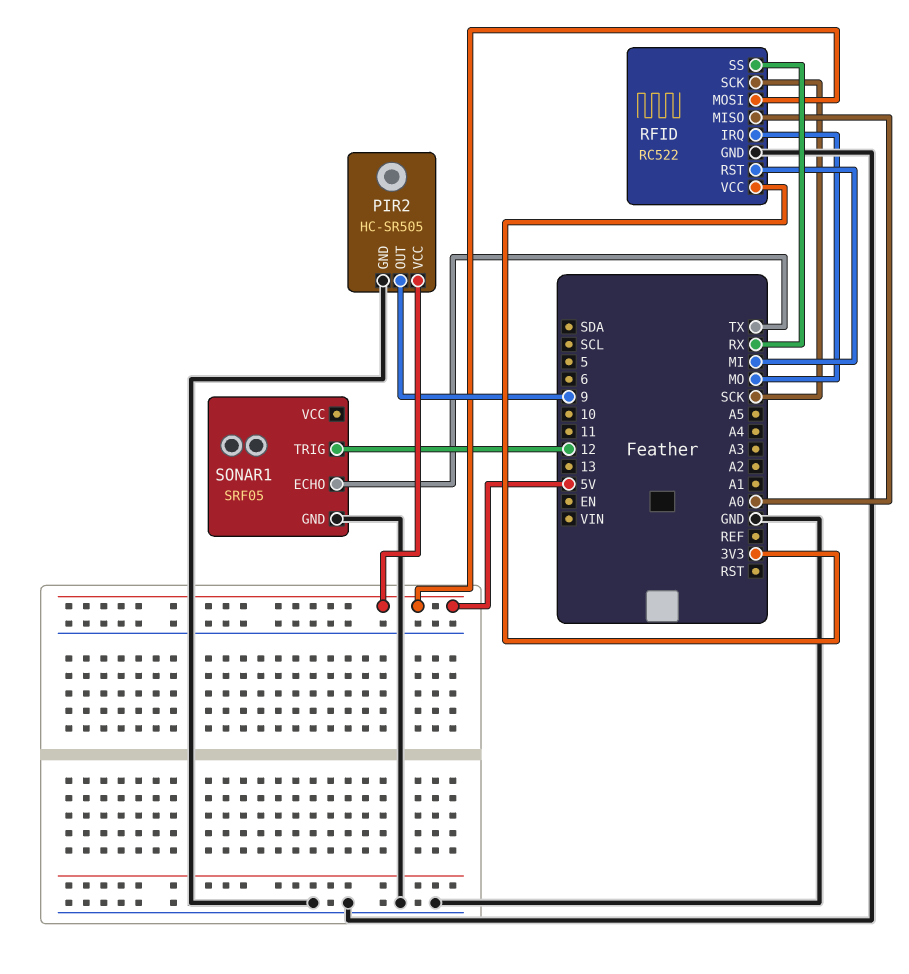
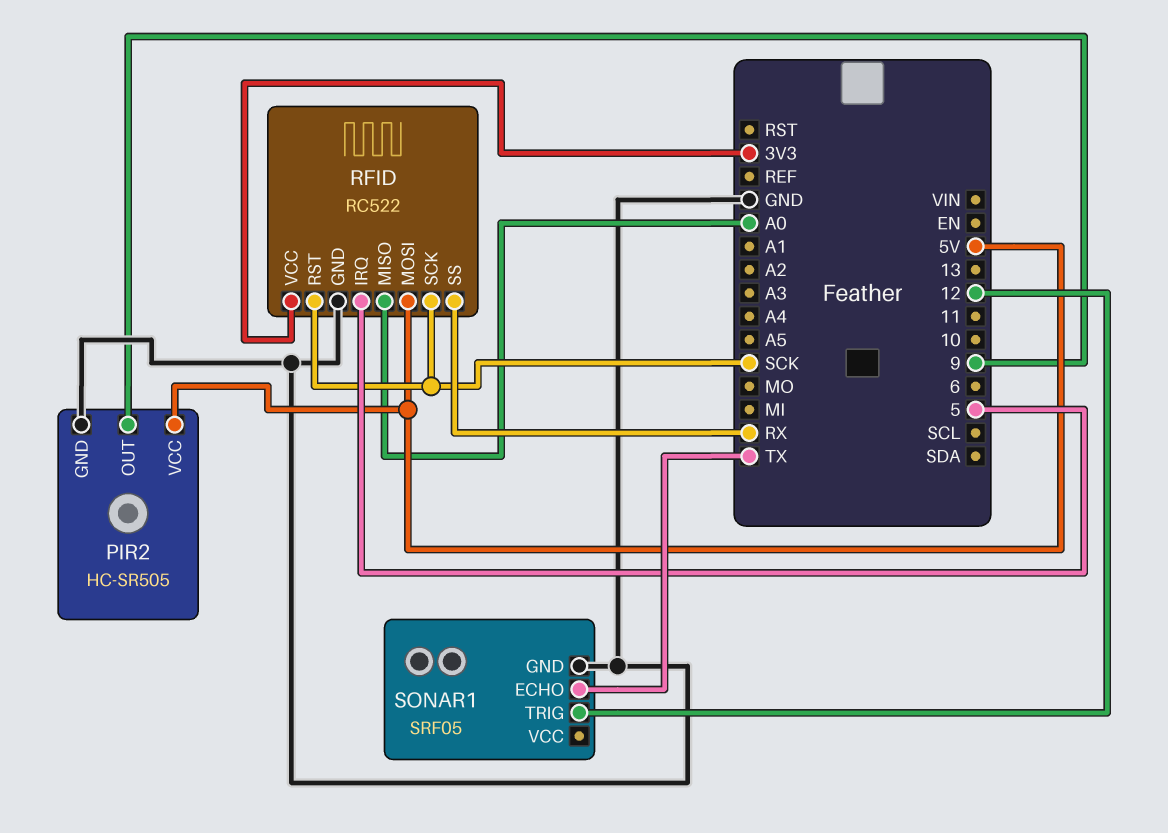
RFID pin IRQ: MO -> 5
RFID pin RST: MI -> SCK

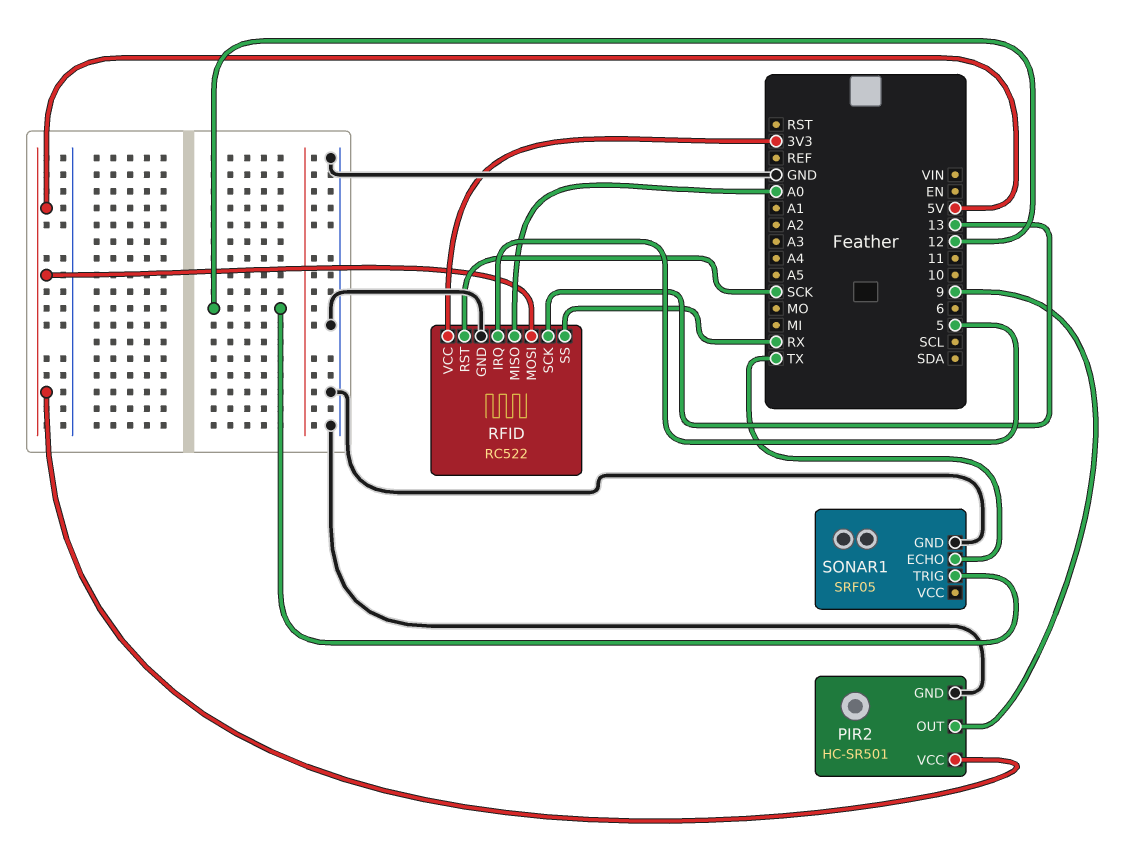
PIR2: HC-SR505 -> HC-SR501
RFID pin SCK: SCK -> 13

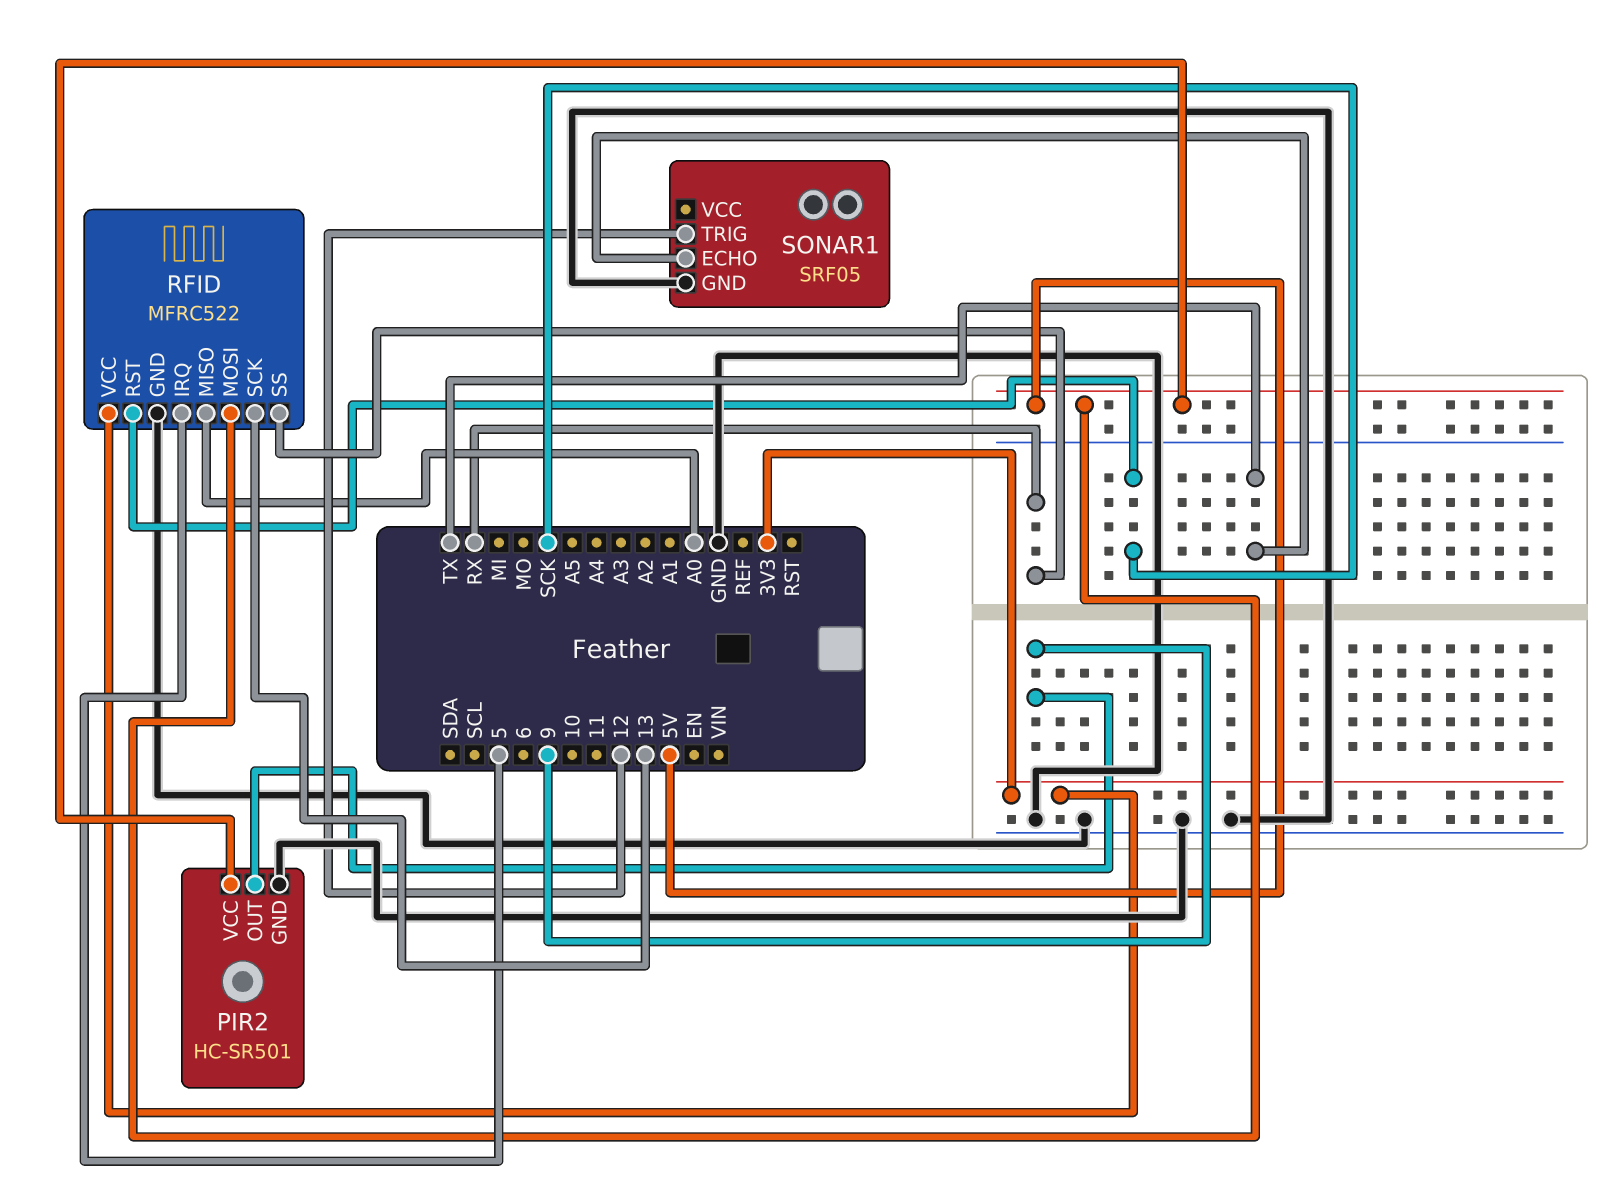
RFID: RC522 -> MFRC522

